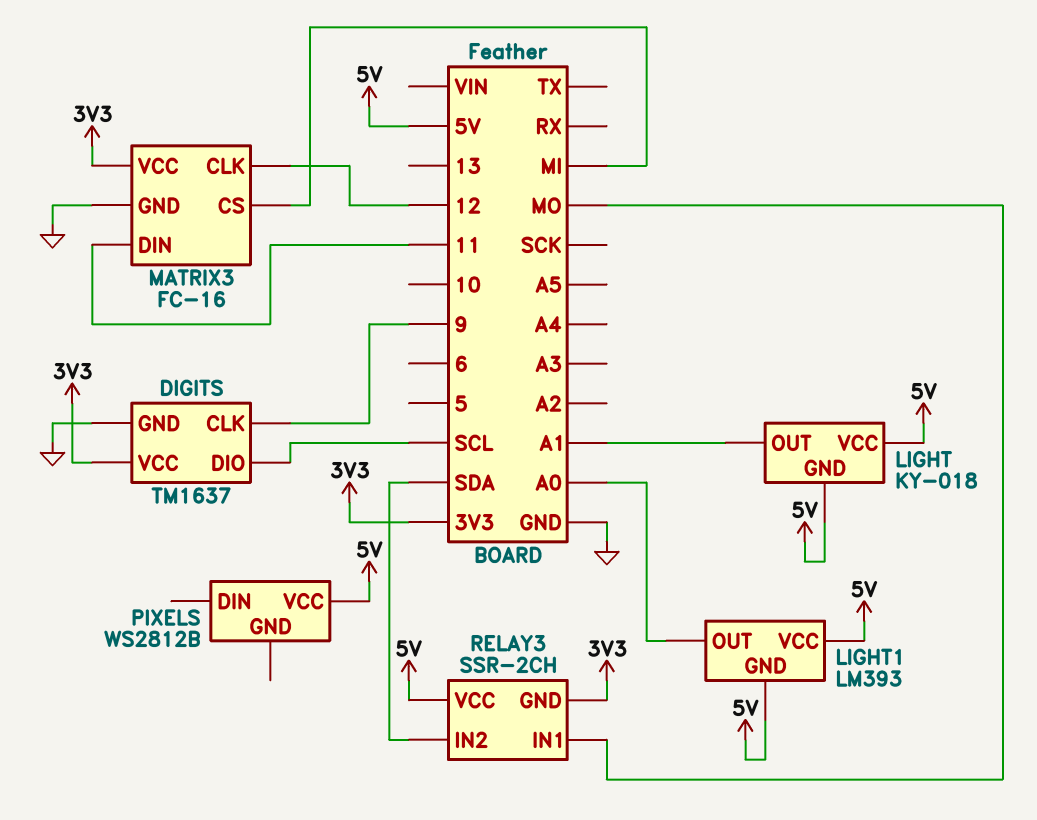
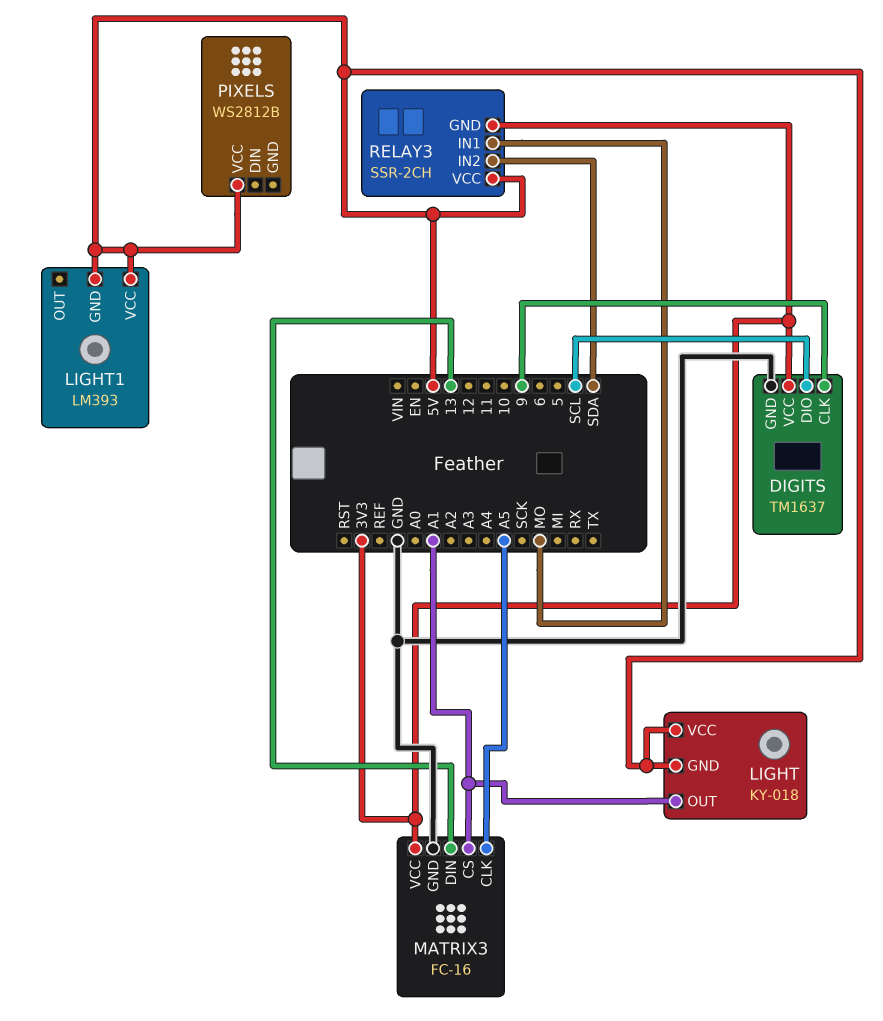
LIGHT1 pin OUT: A0 -> none
MATRIX3 pin CLK: 12 -> A5
MATRIX3 pin CS: MI -> A1
MATRIX3 pin DIN: 11 -> 13

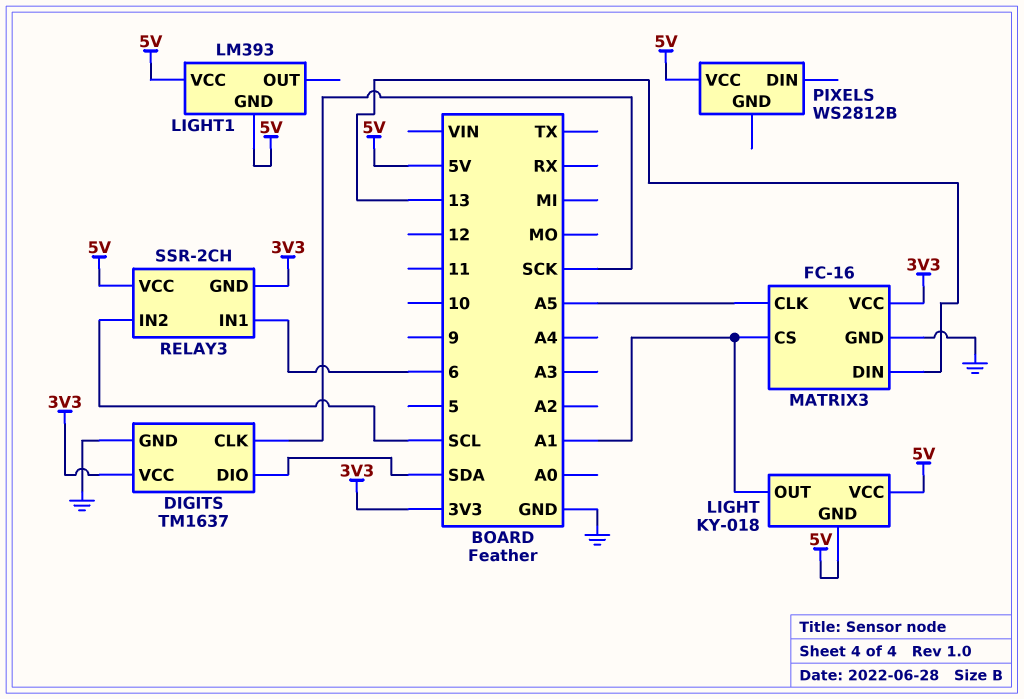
DIGITS pin CLK: 9 -> SCK
DIGITS pin DIO: SCL -> SDA
RELAY3 pin IN1: MO -> 6
RELAY3 pin IN2: SDA -> SCL

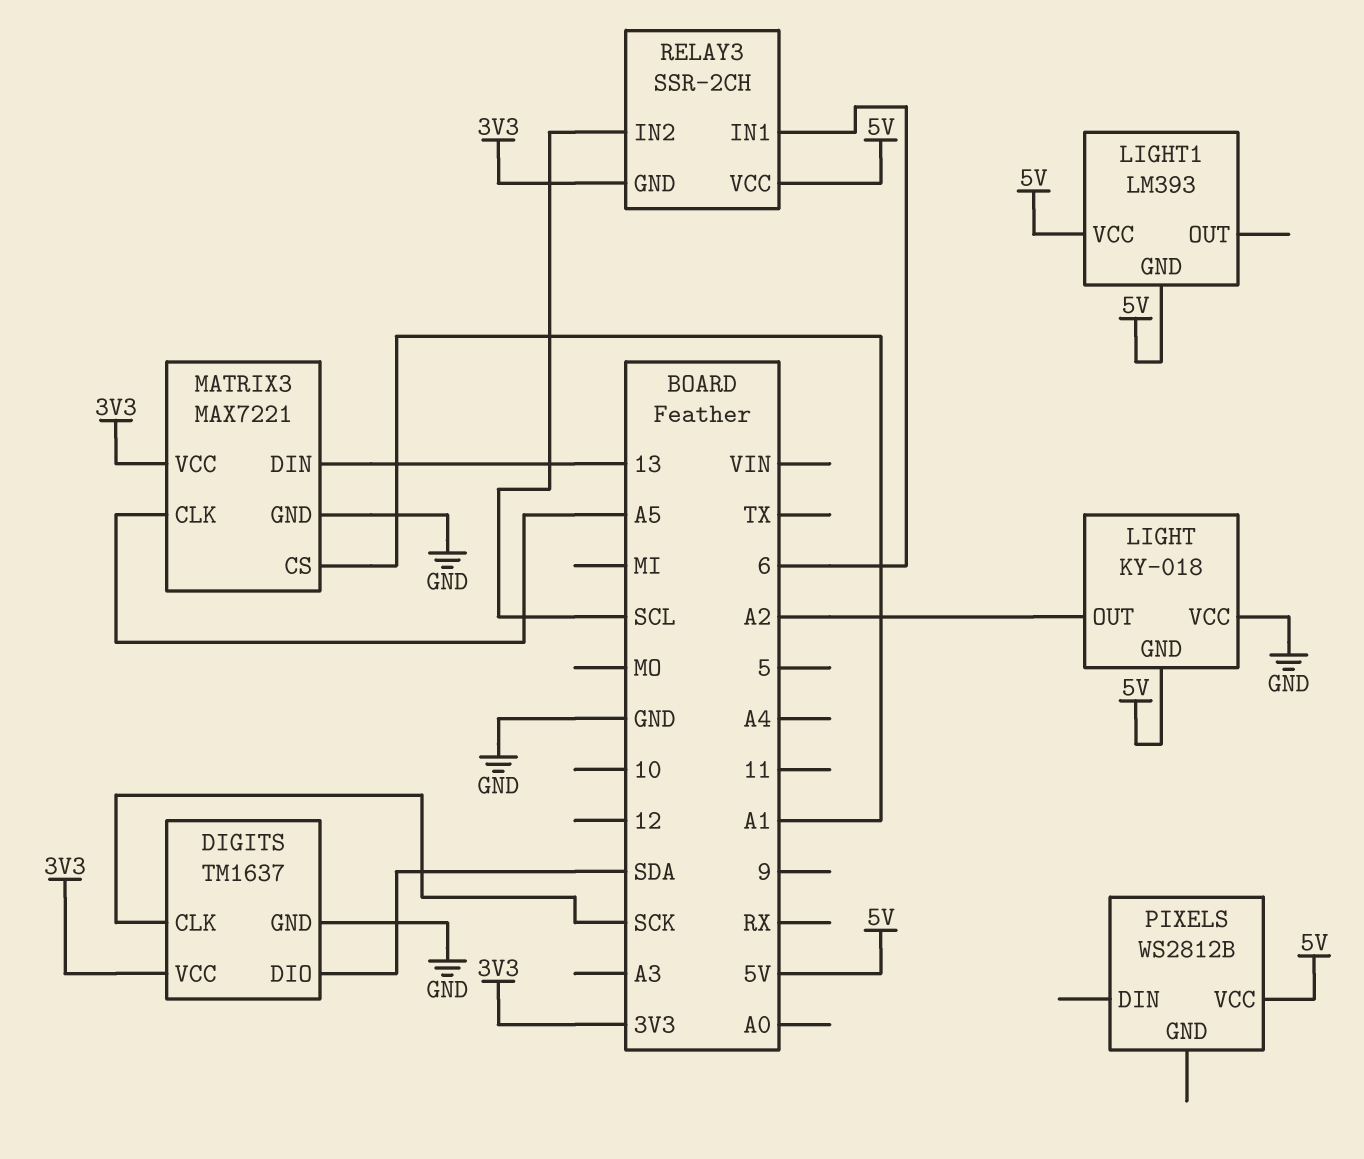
LIGHT pin OUT: A1 -> A2
LIGHT pin VCC: 5V -> GND
MATRIX3: FC-16 -> MAX7221

